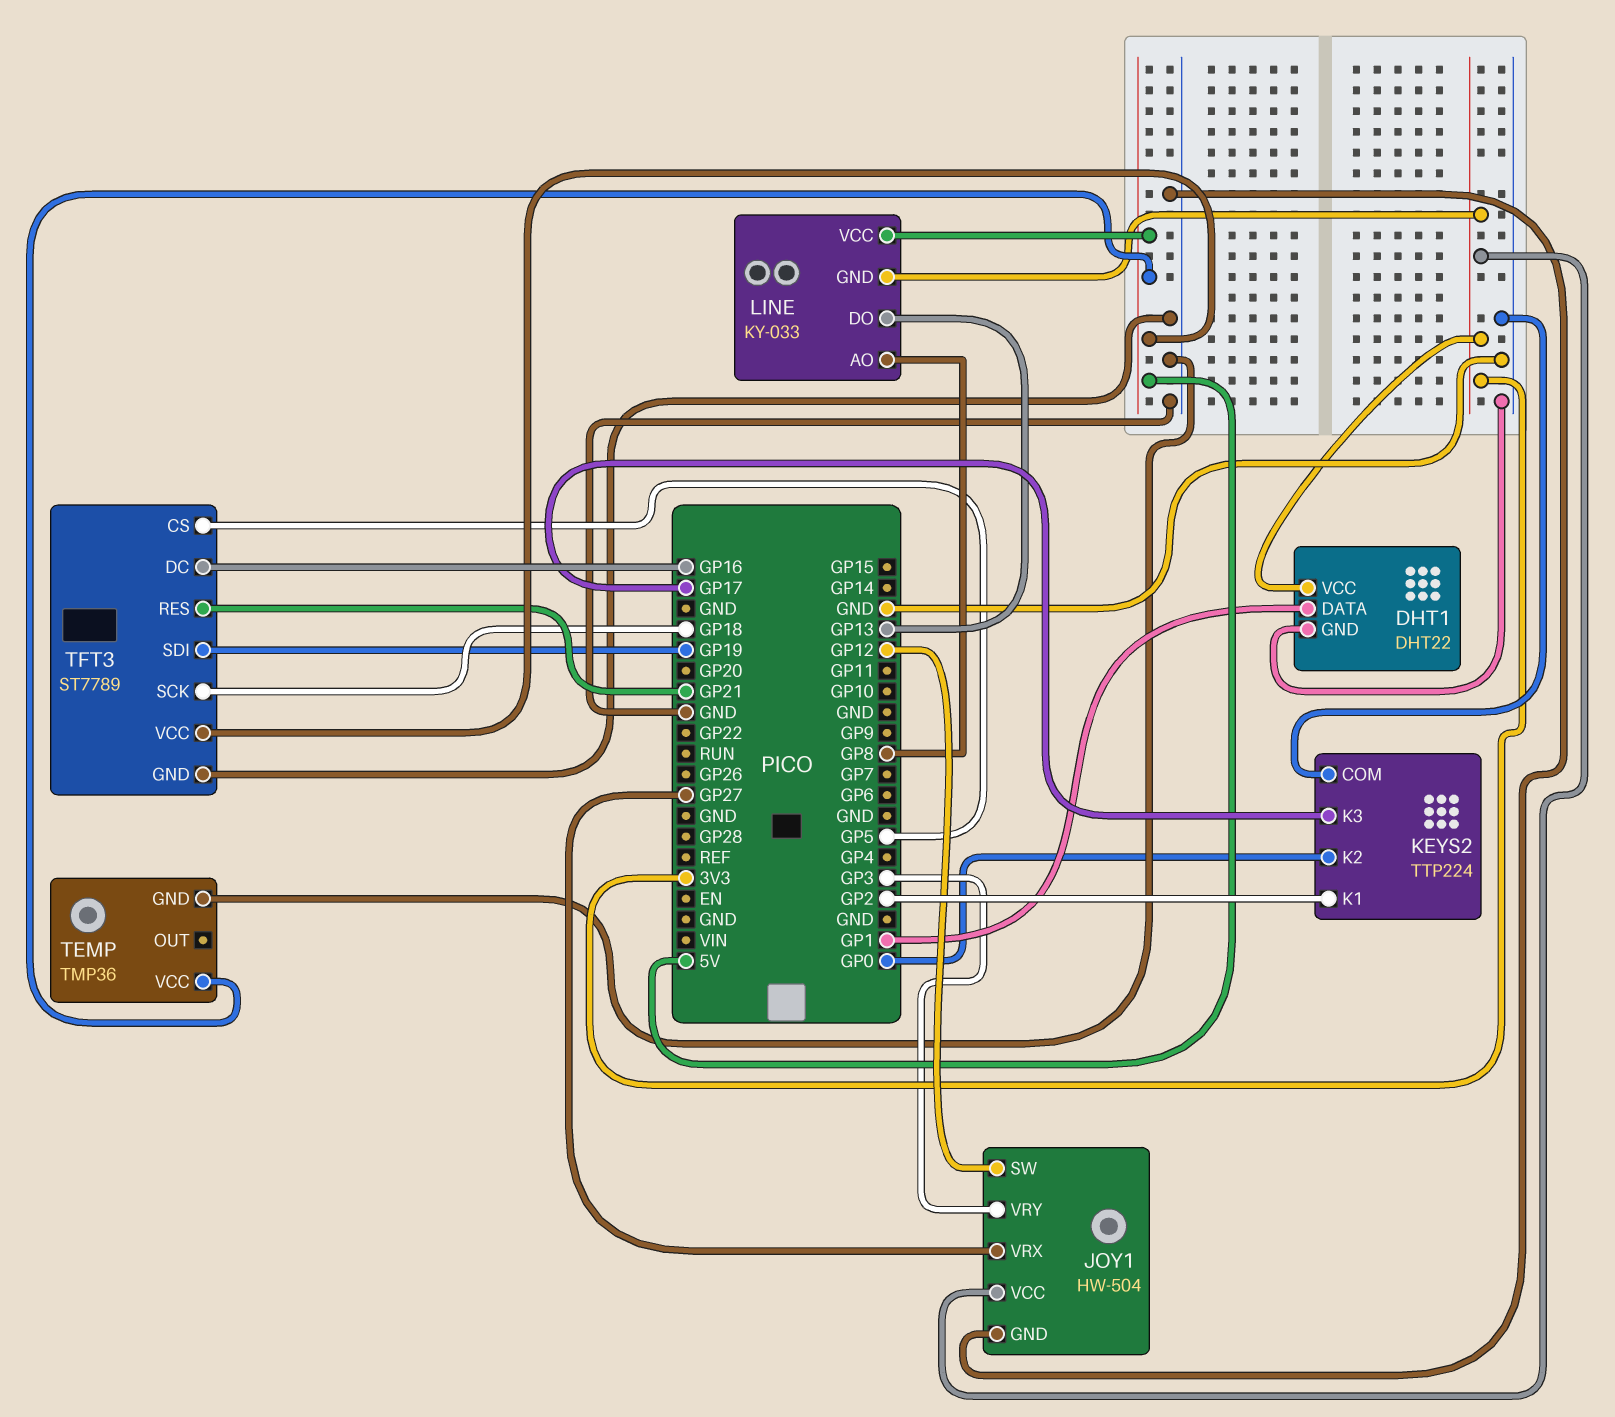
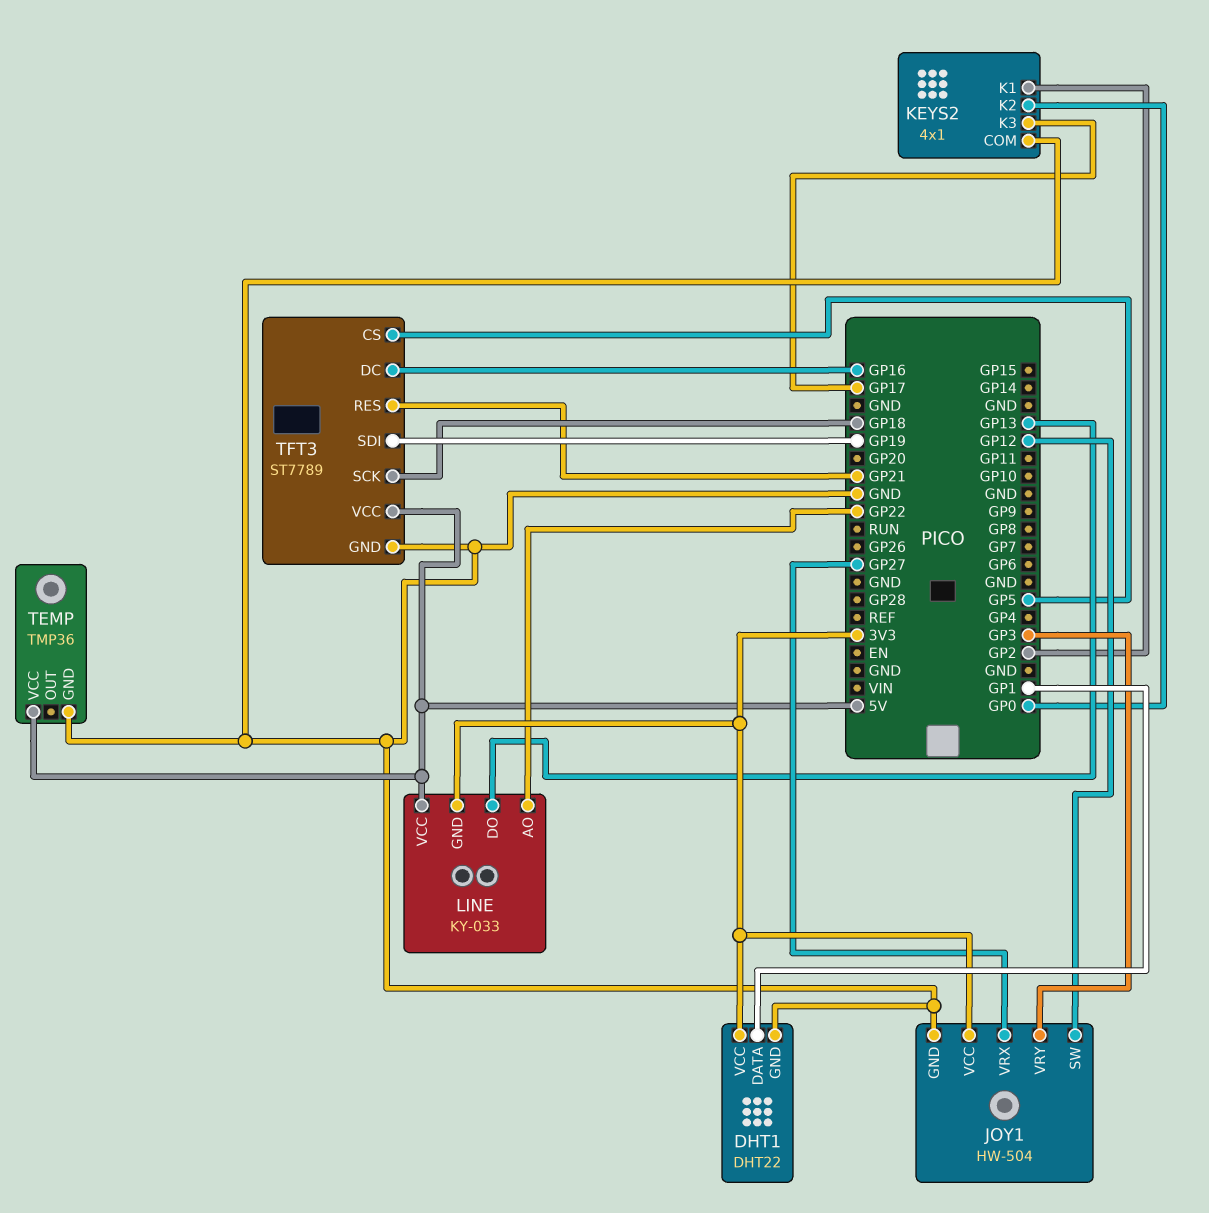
KEYS2: TTP224 -> 4x1
LINE pin AO: GP8 -> GP22

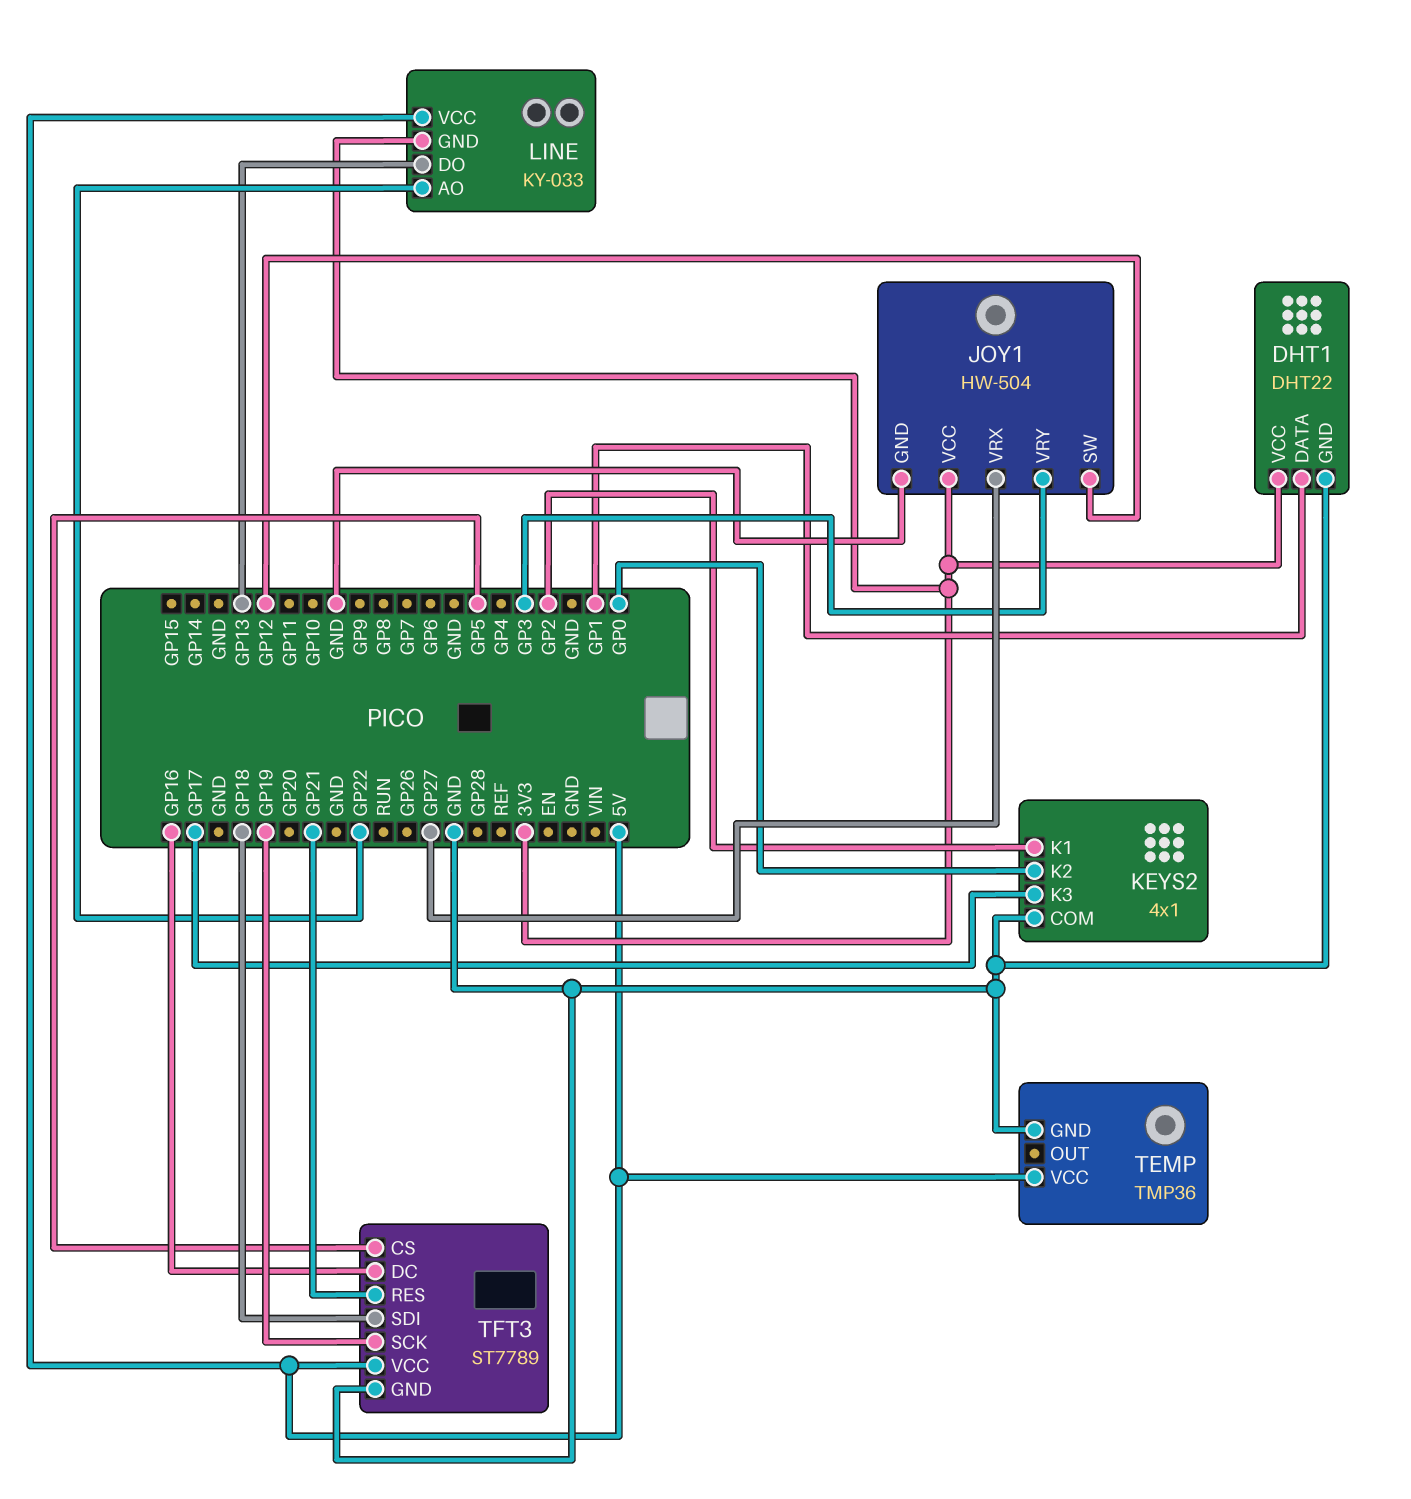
TFT3 pin SCK: GP18 -> GP19
TFT3 pin SDI: GP19 -> GP18

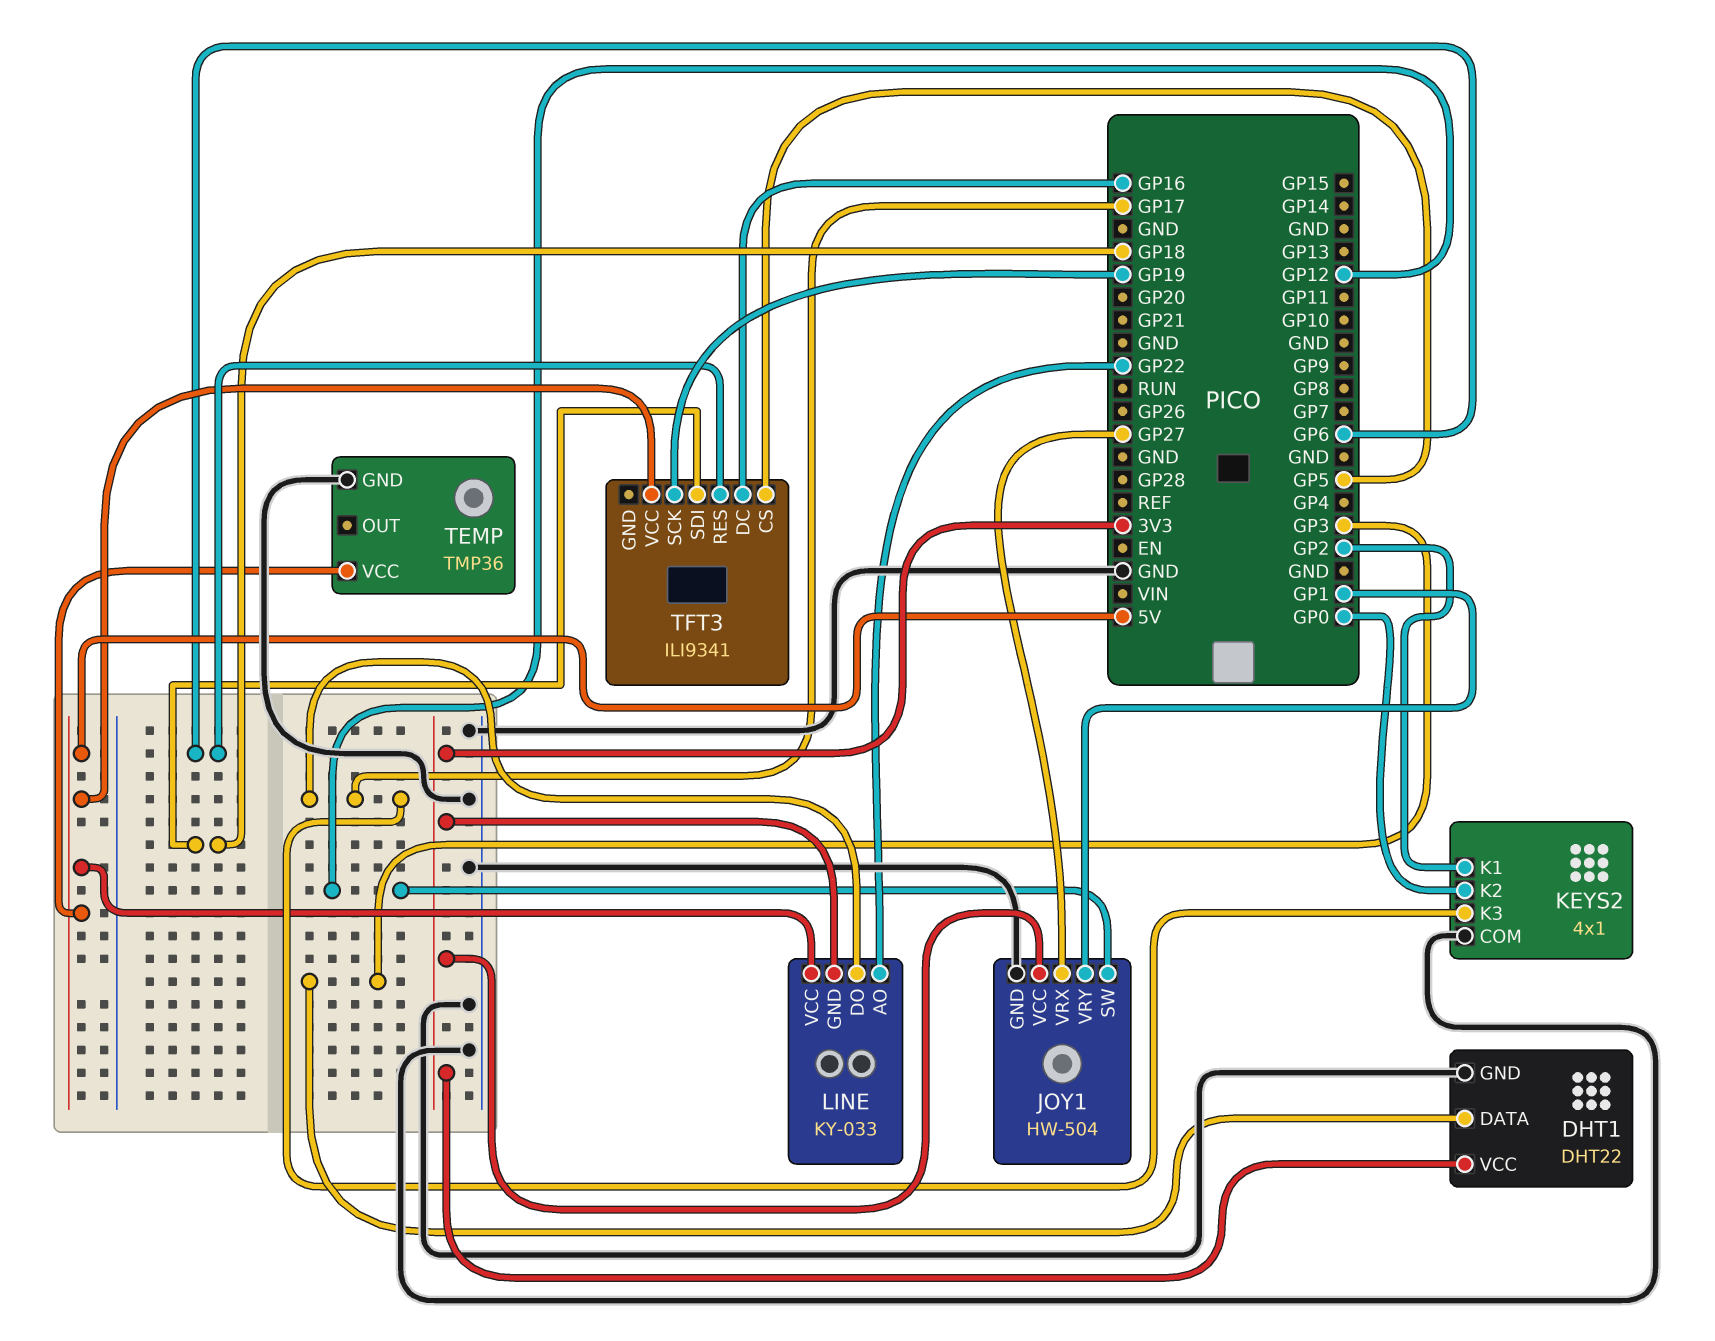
DHT1 pin DATA: GP1 -> GP3
JOY1 pin VRY: GP3 -> GP1
LINE pin DO: GP13 -> GP17
TFT3: ST7789 -> ILI9341
TFT3 pin GND: GND -> none
TFT3 pin RES: GP21 -> GP6

